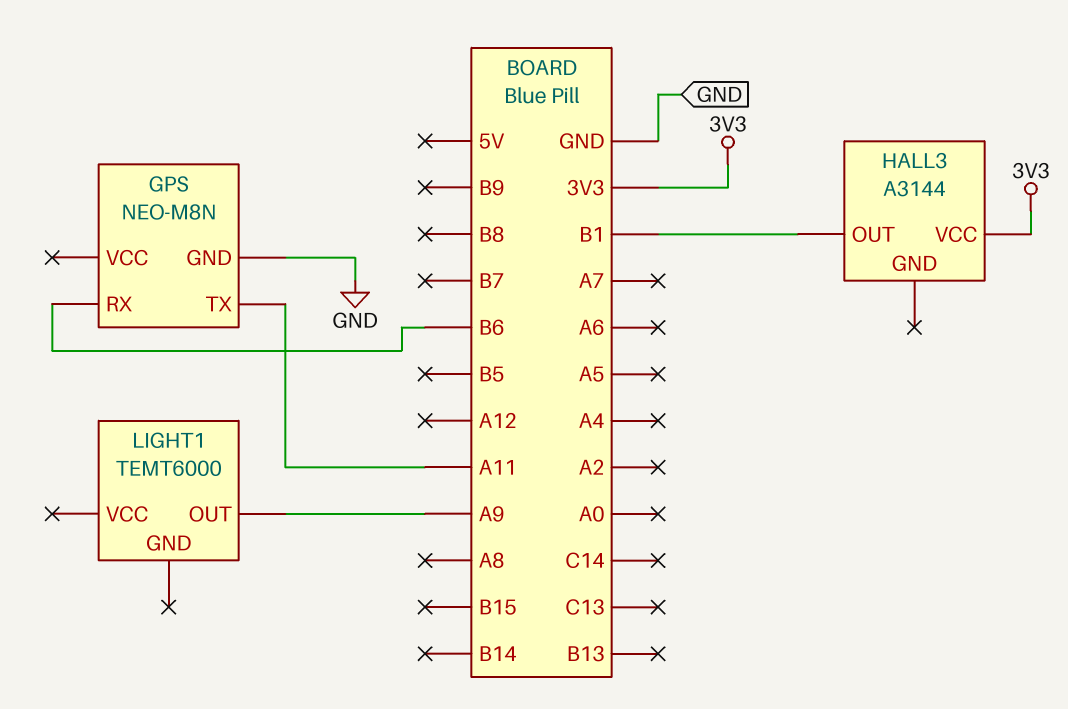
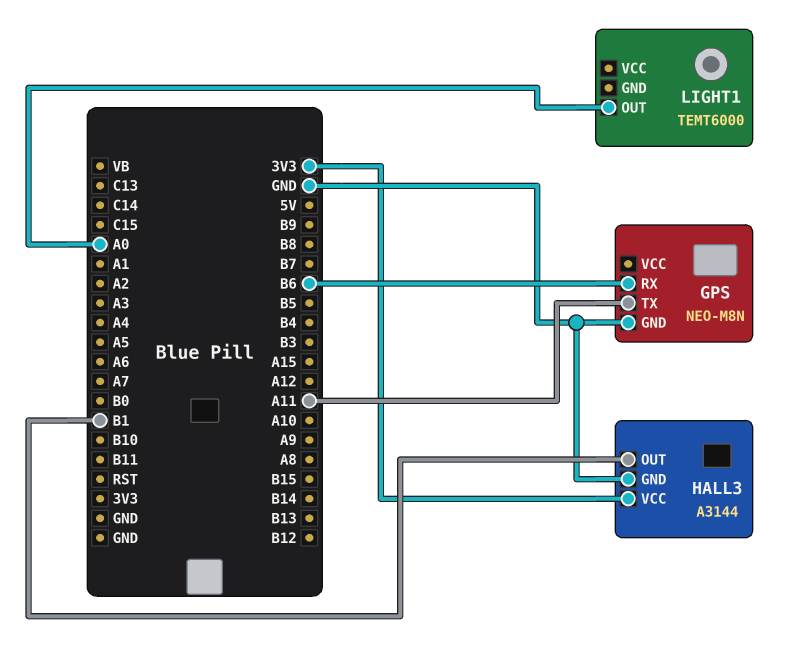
HALL3 pin GND: none -> GND
LIGHT1 pin OUT: A9 -> A0

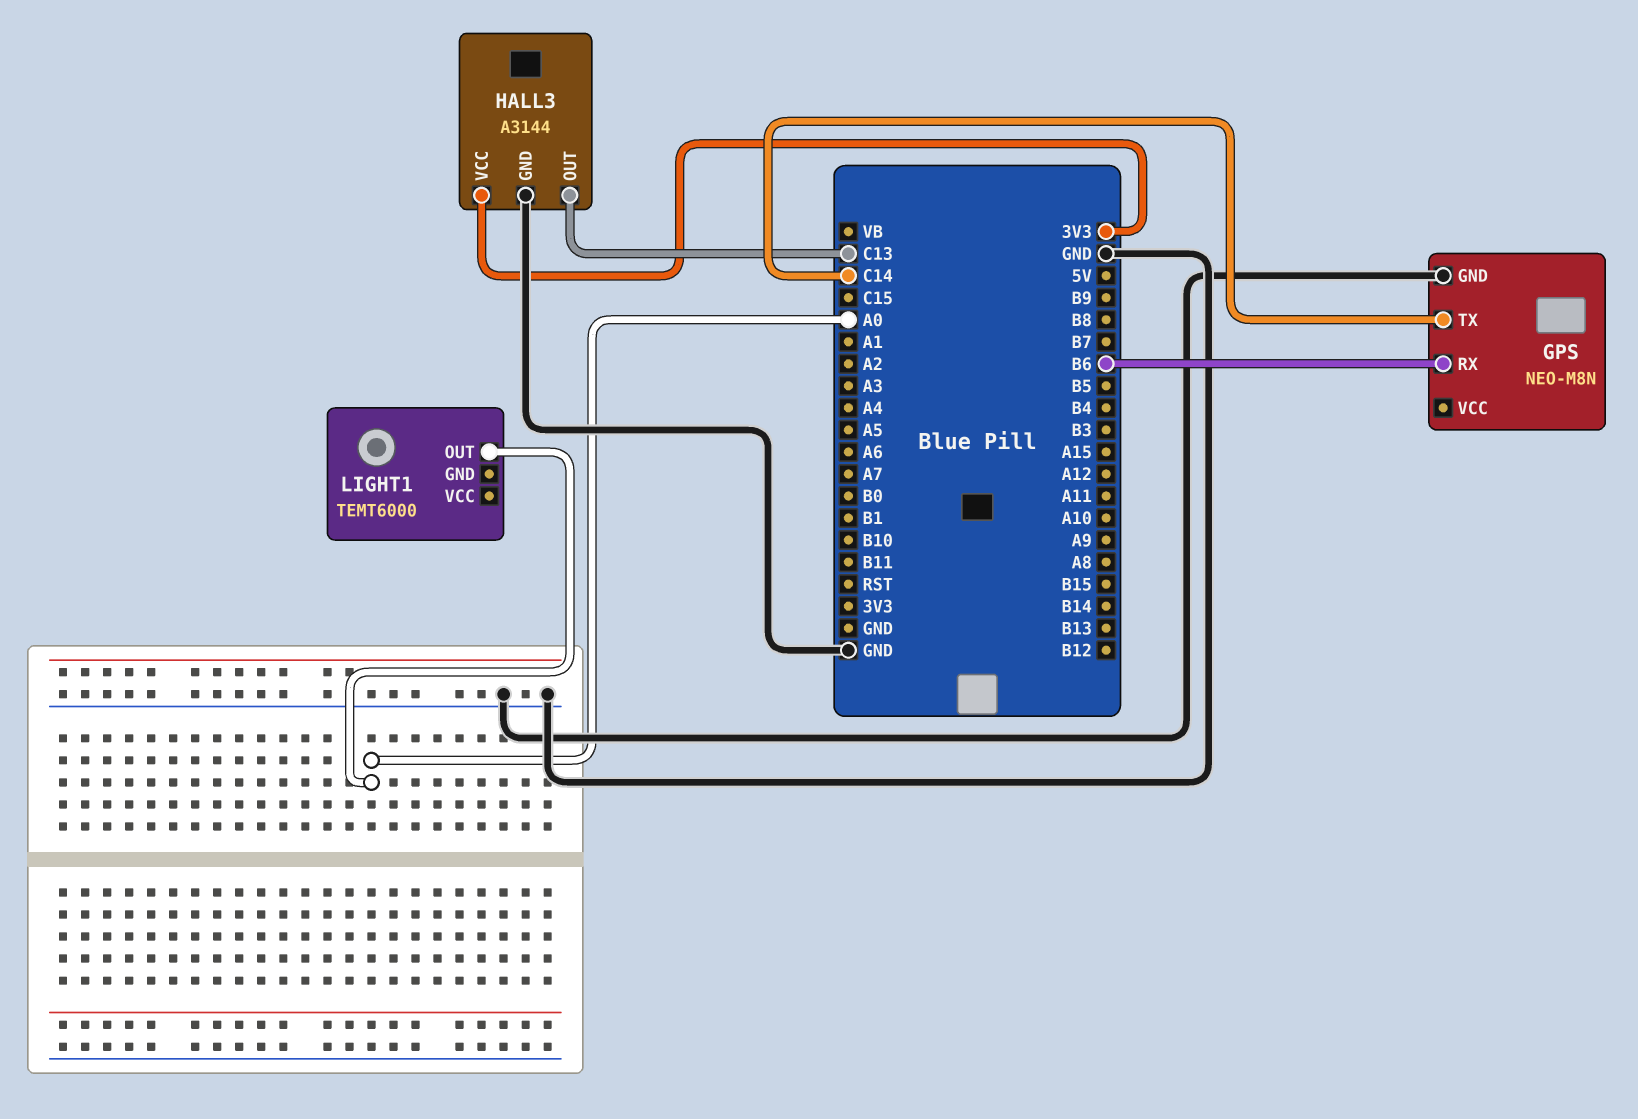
GPS pin TX: A11 -> C14
HALL3 pin OUT: B1 -> C13

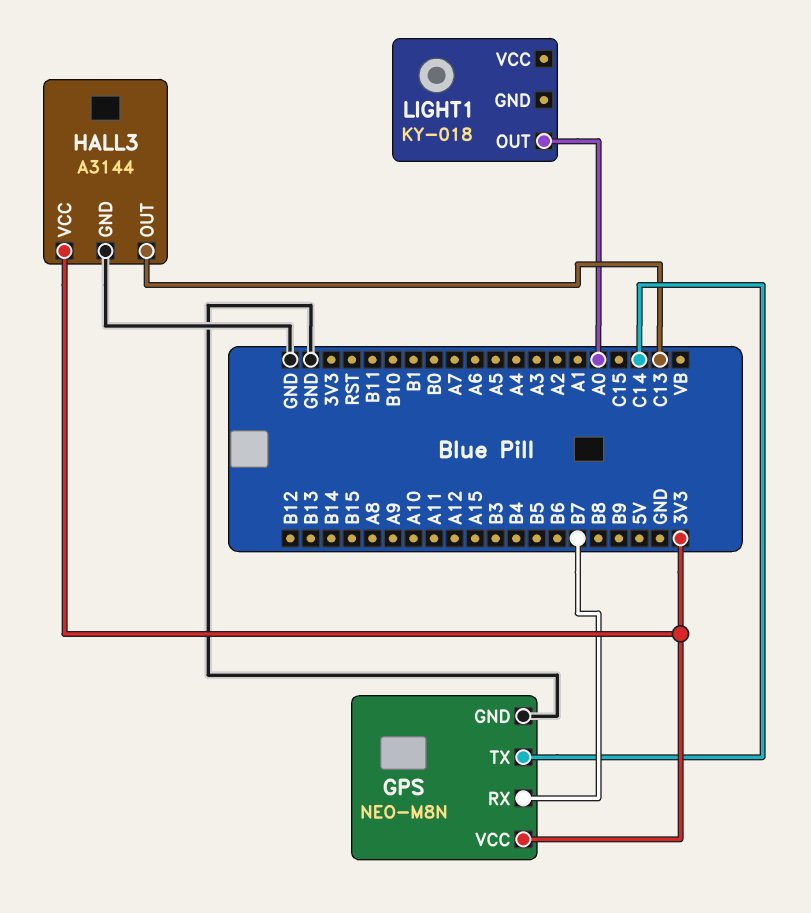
GPS pin RX: B6 -> B7
GPS pin VCC: none -> 3V3
LIGHT1: TEMT6000 -> KY-018

